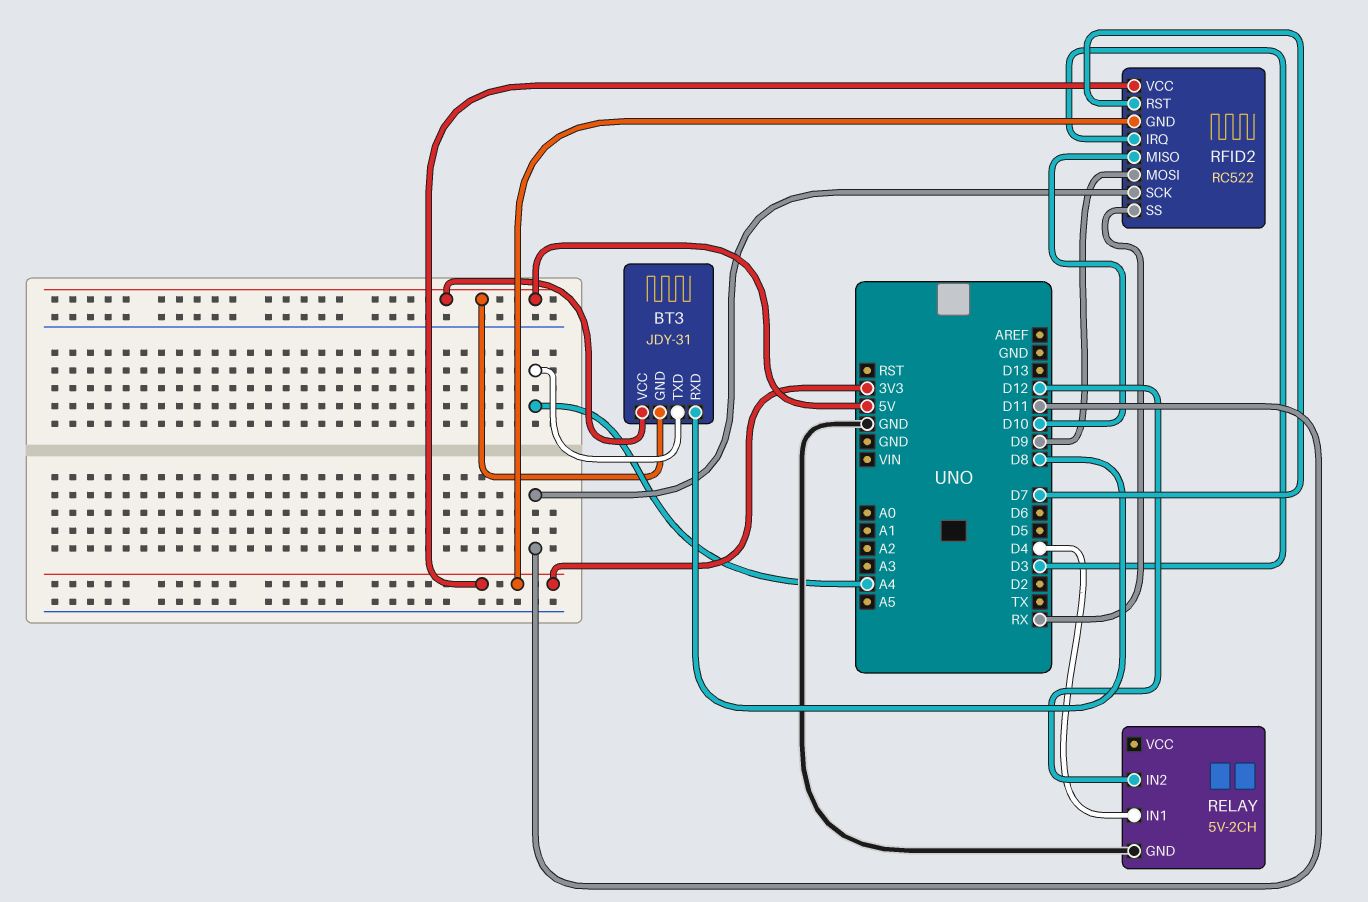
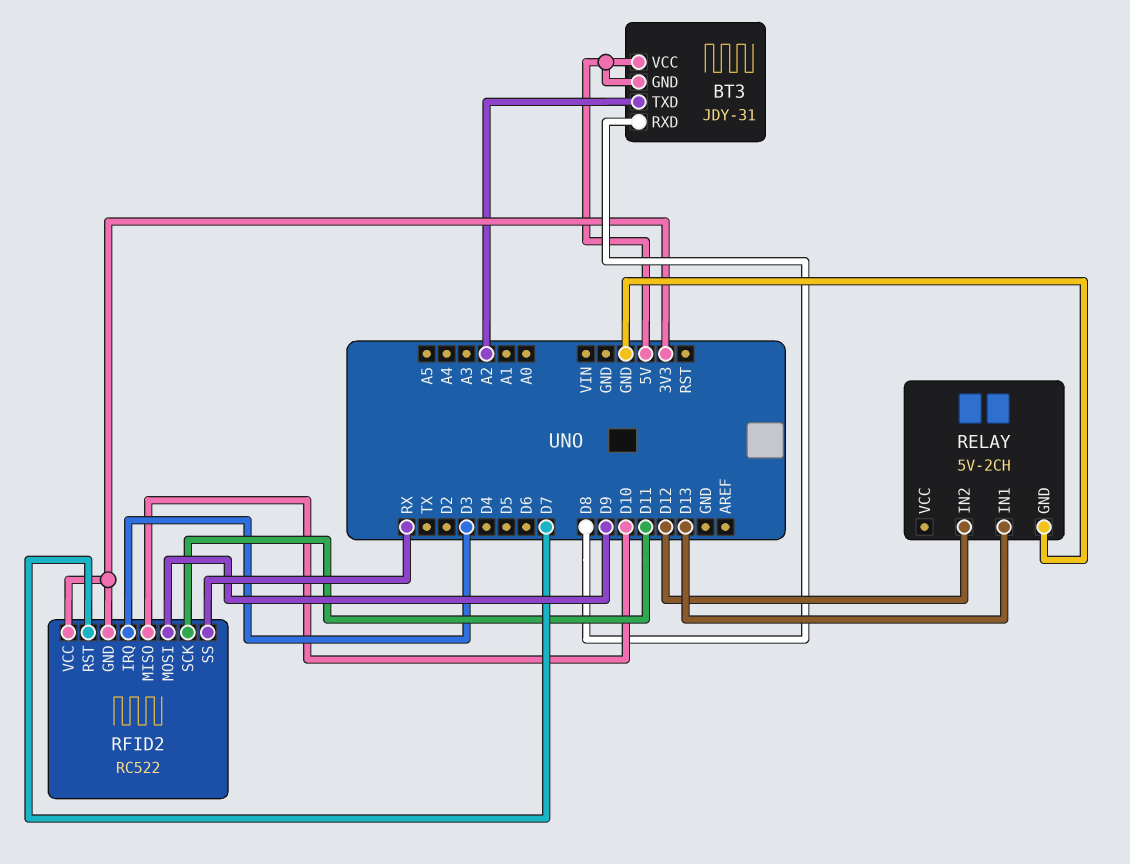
BT3 pin TXD: A4 -> A2
RELAY pin IN1: D4 -> D13

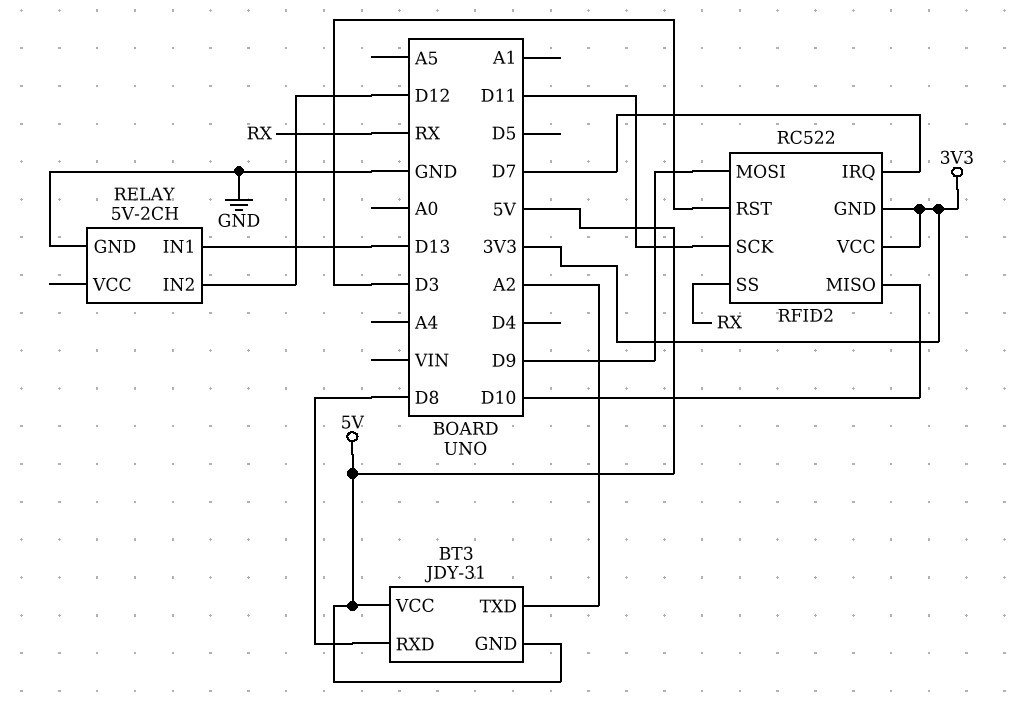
RFID2 pin IRQ: D3 -> D7
RFID2 pin RST: D7 -> D3

